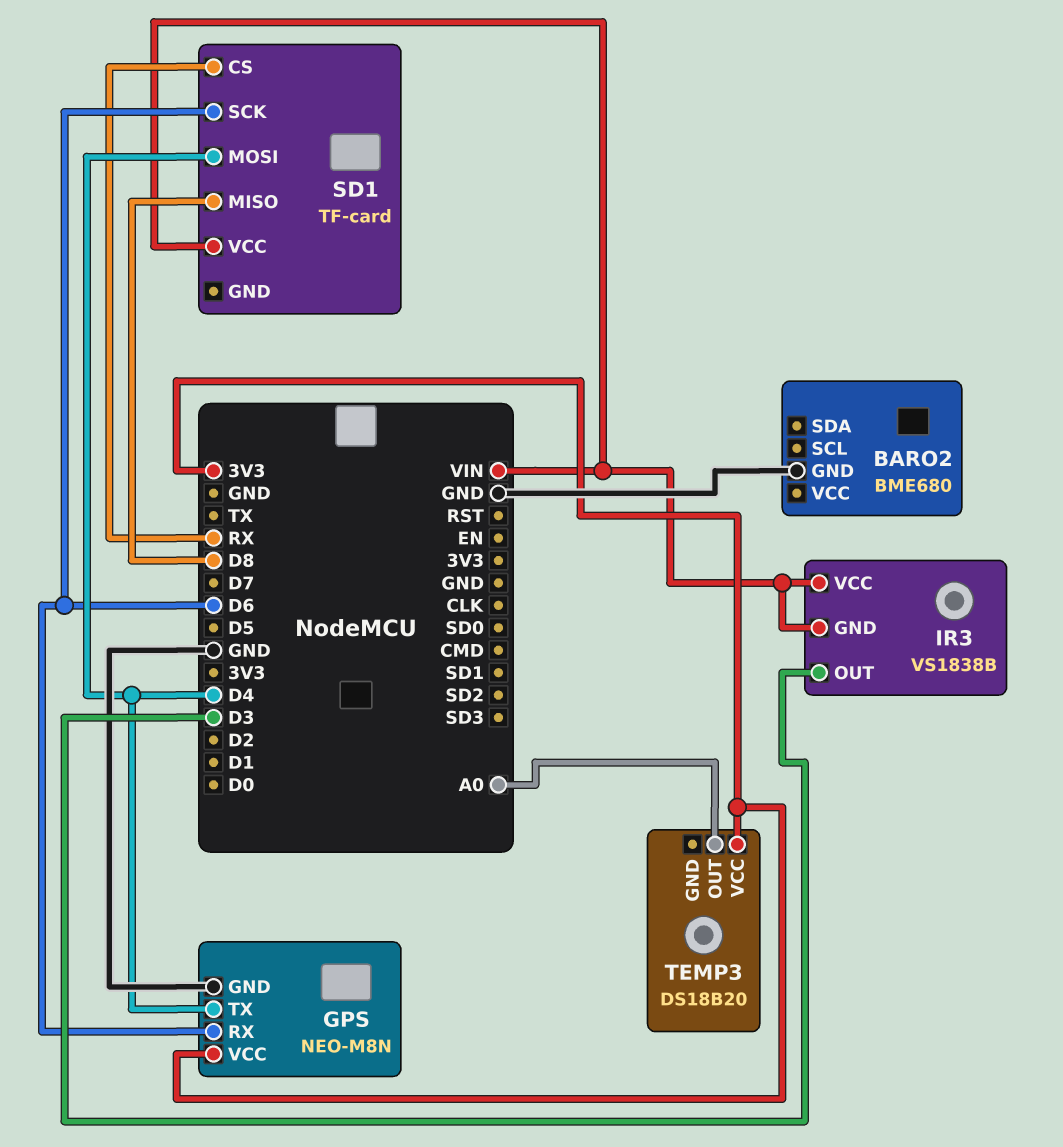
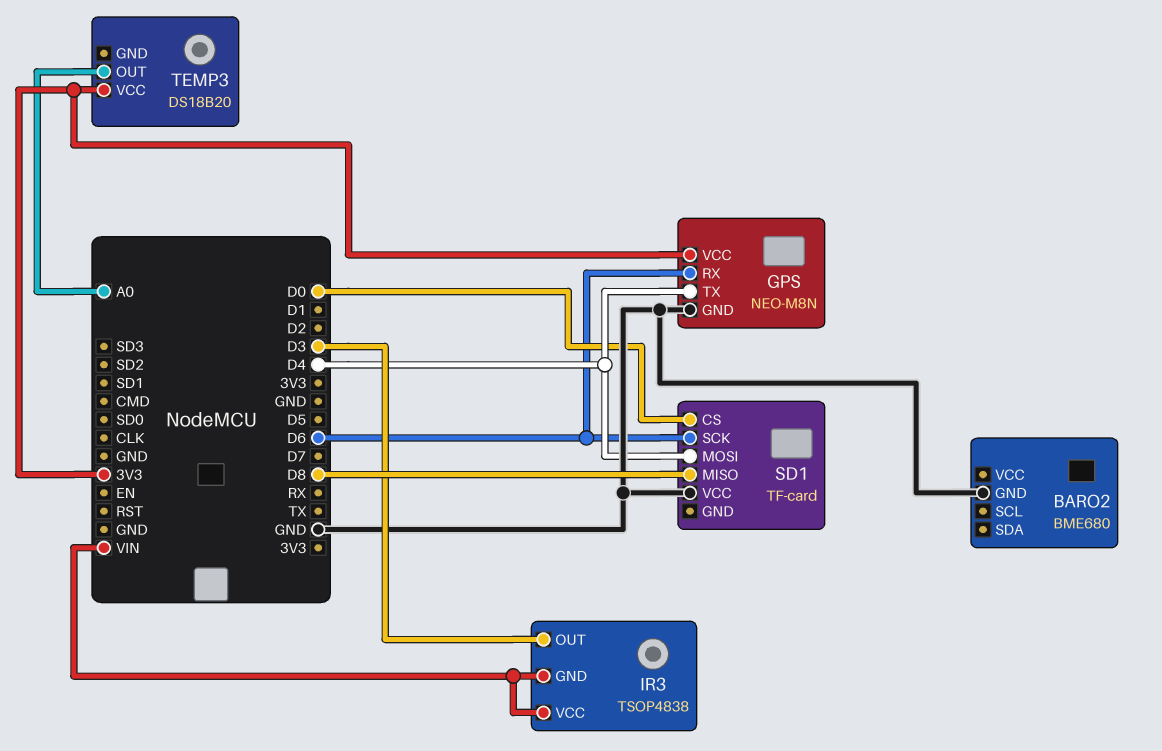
IR3: VS1838B -> TSOP4838
SD1 pin CS: RX -> D0
SD1 pin VCC: VIN -> GND

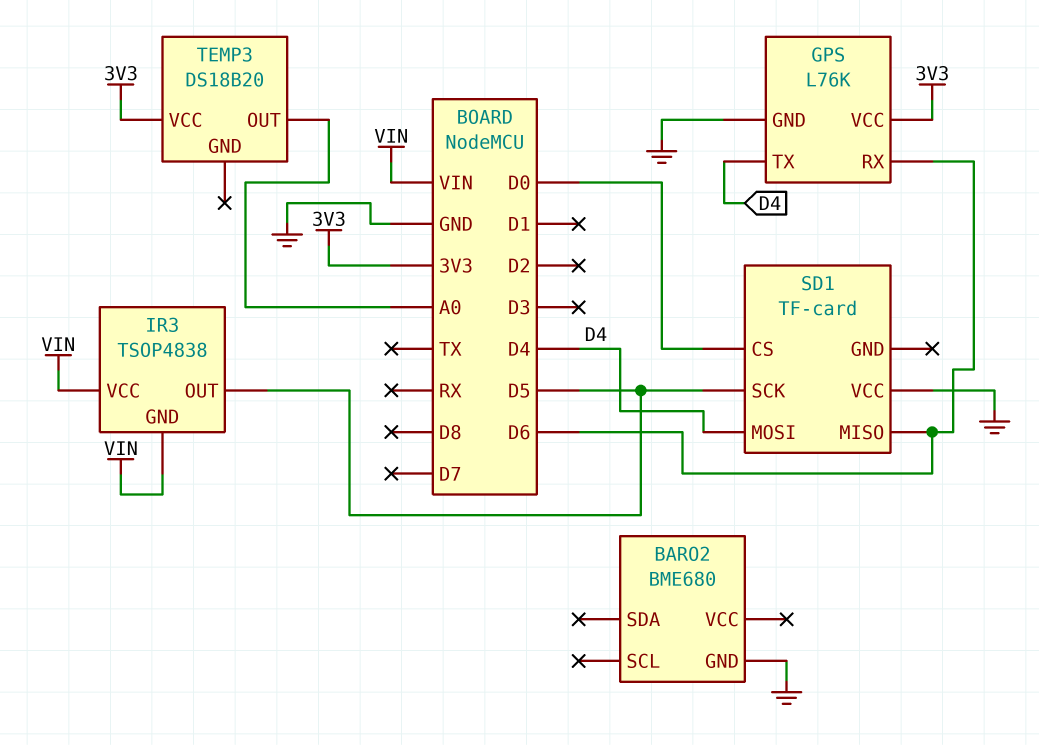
GPS: NEO-M8N -> L76K
IR3 pin OUT: D3 -> D5
SD1 pin MISO: D8 -> D6
SD1 pin SCK: D6 -> D5

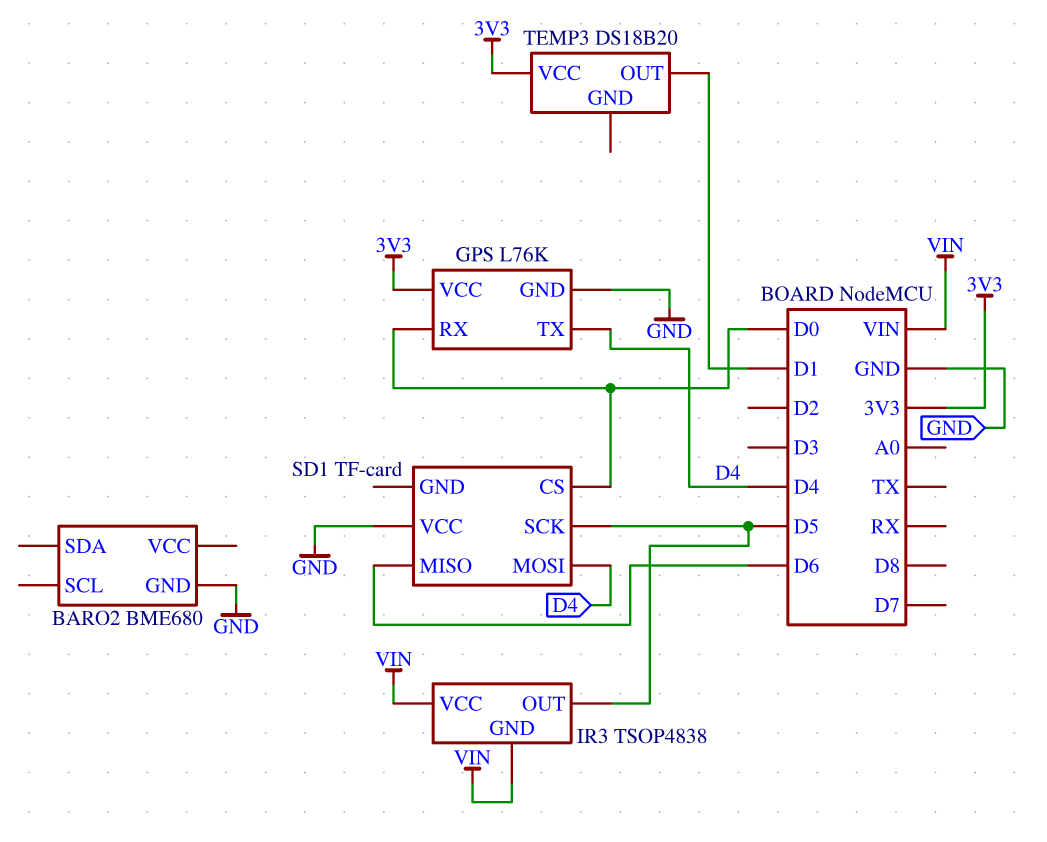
GPS pin RX: D6 -> D0
TEMP3 pin OUT: A0 -> D1

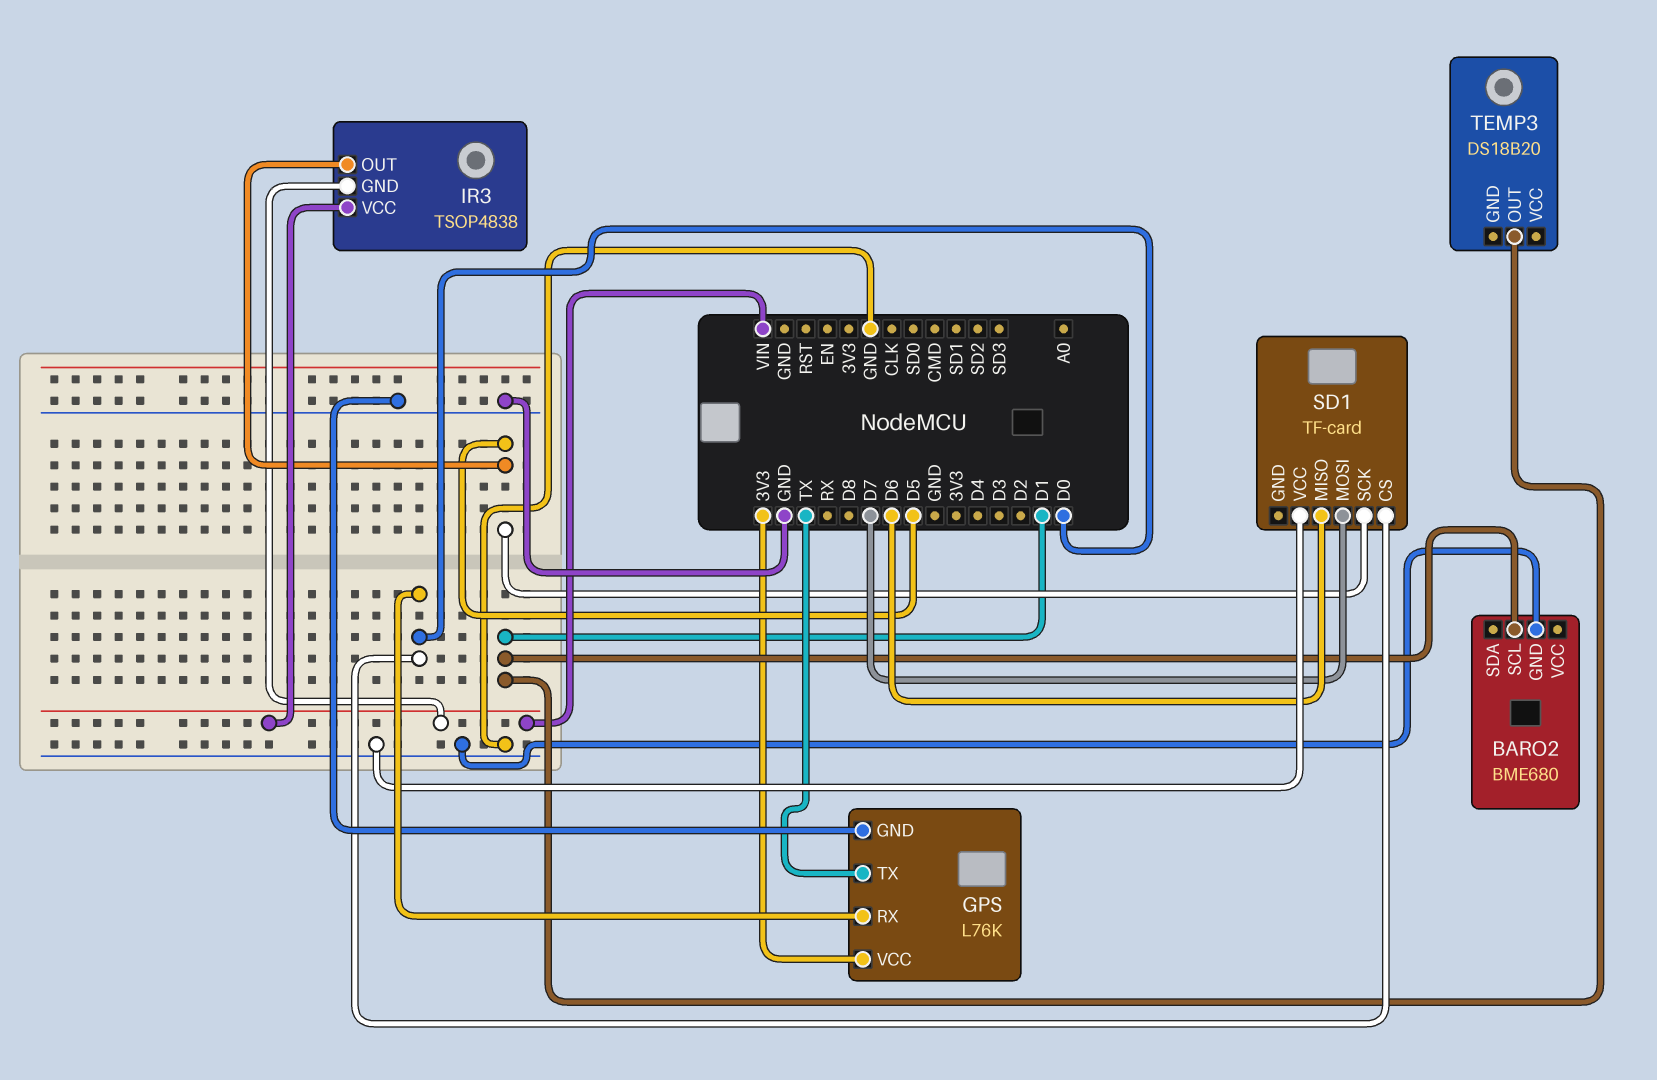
BARO2 pin SCL: none -> D1
GPS pin TX: D4 -> TX
SD1 pin MOSI: D4 -> D7
TEMP3 pin VCC: 3V3 -> none

